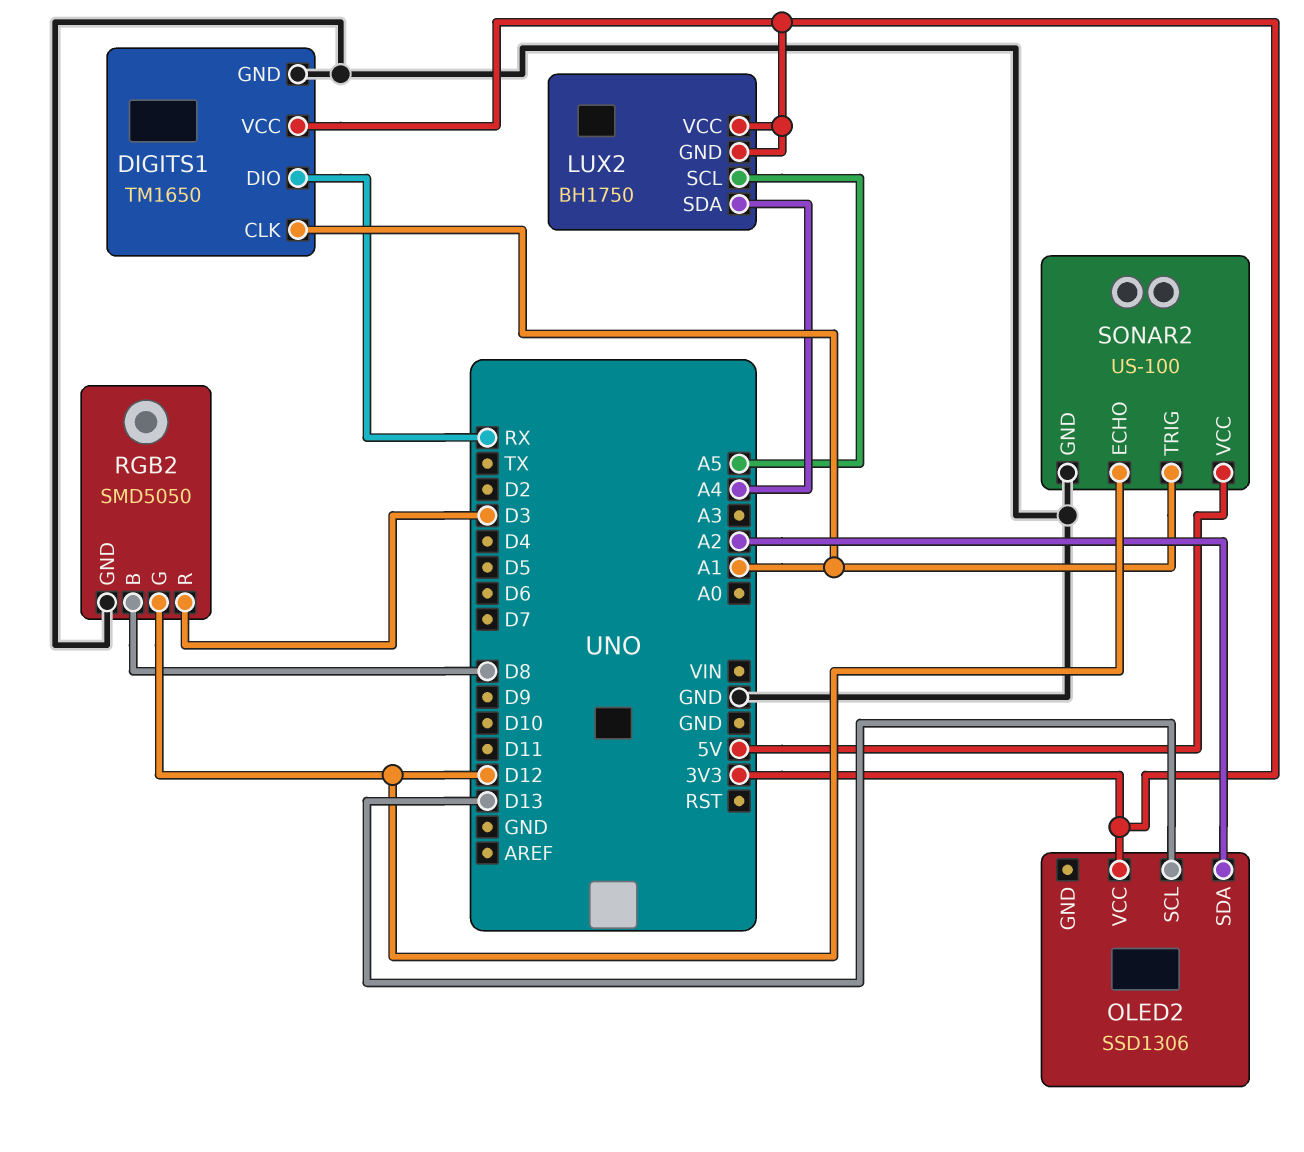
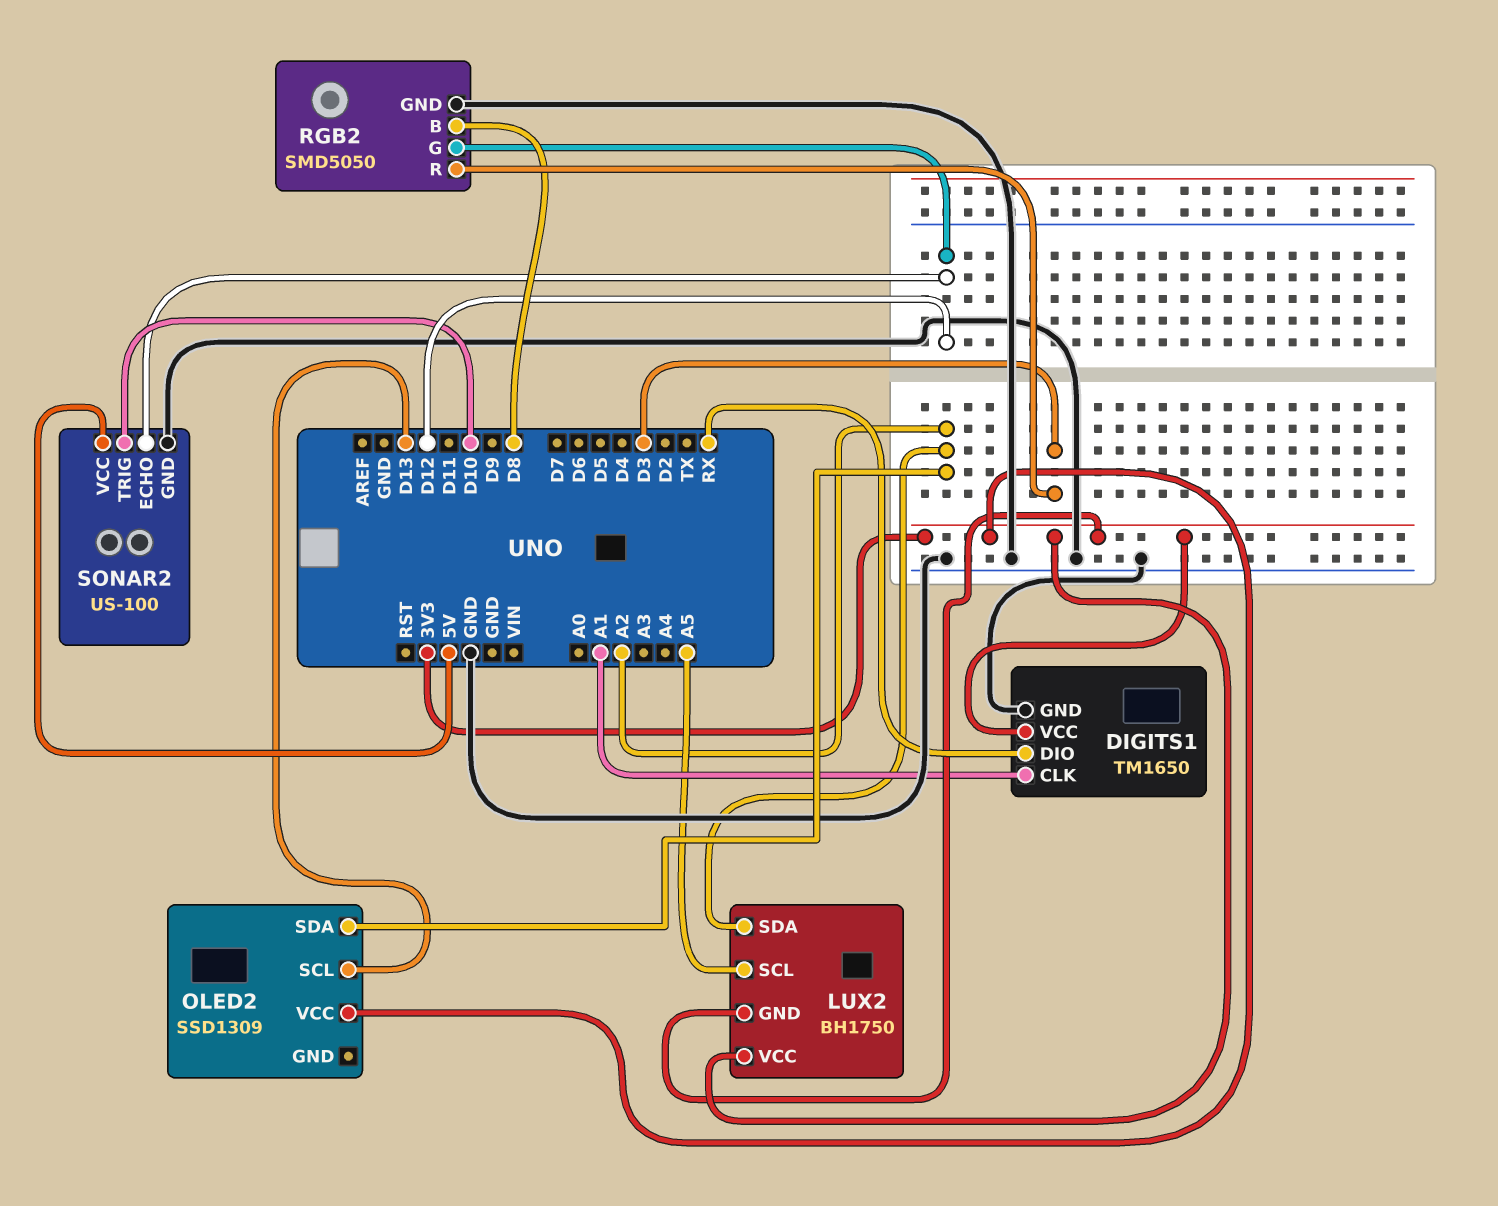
LUX2 pin SDA: A4 -> A2
OLED2: SSD1306 -> SSD1309
SONAR2 pin TRIG: A1 -> D10

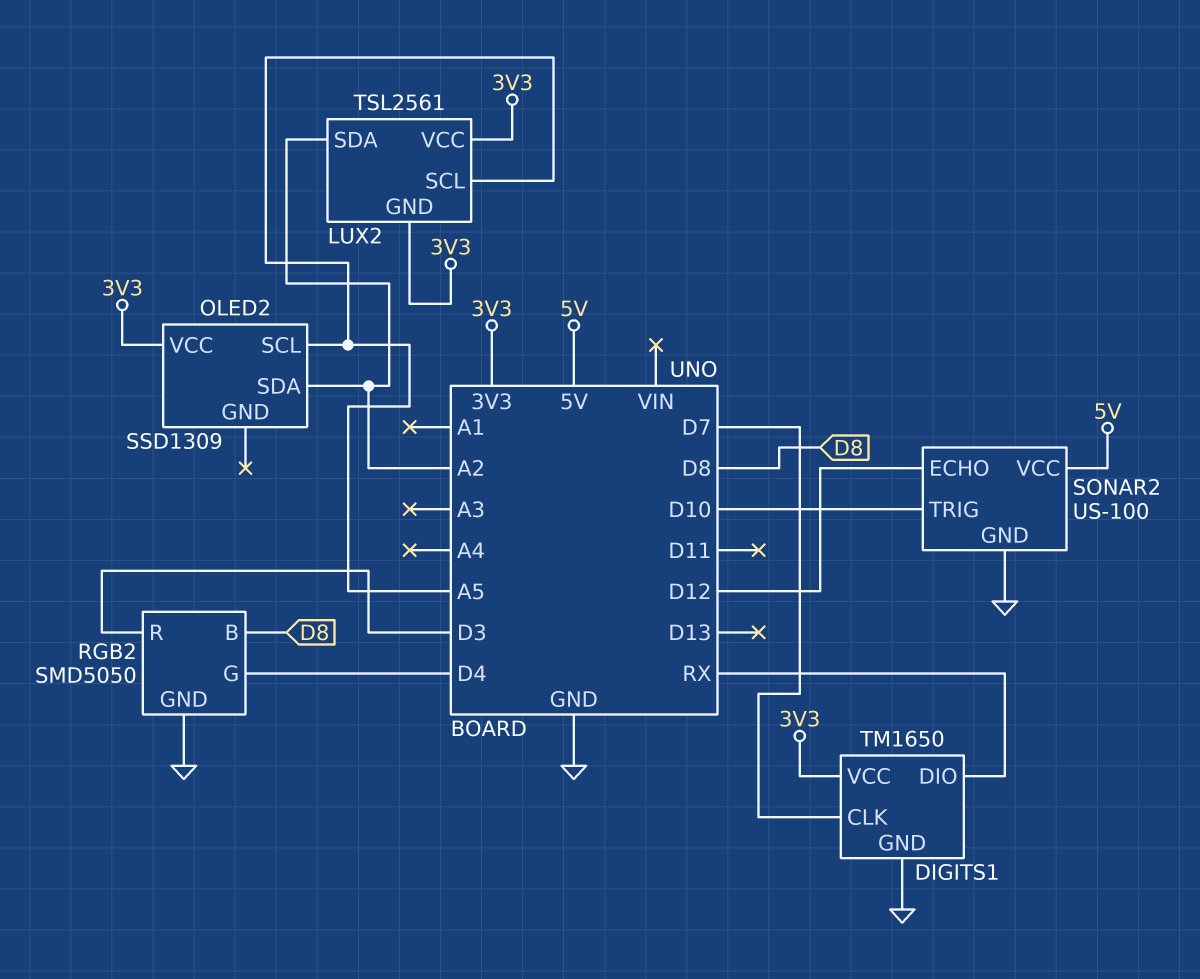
DIGITS1 pin CLK: A1 -> D7
LUX2: BH1750 -> TSL2561
OLED2 pin SCL: D13 -> A5
RGB2 pin G: D12 -> D4

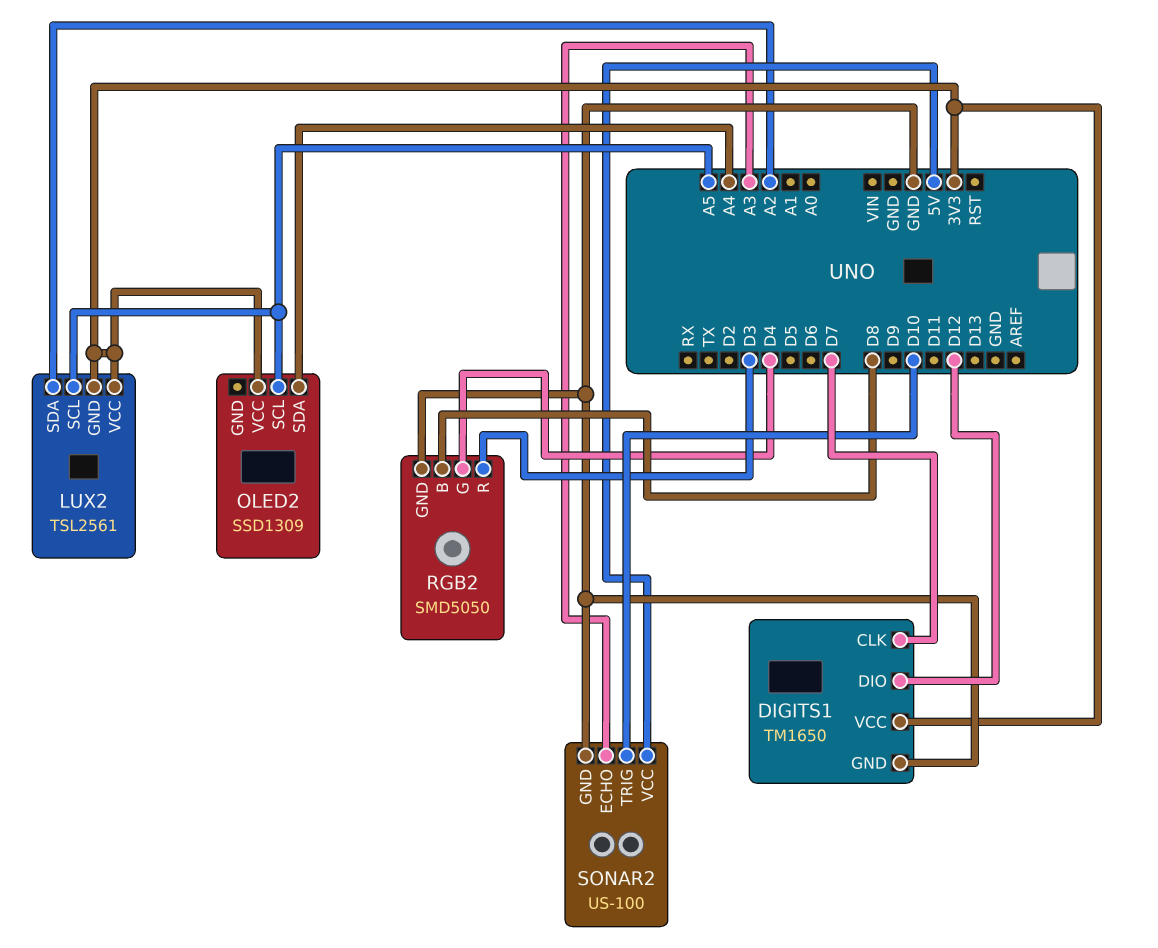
DIGITS1 pin DIO: RX -> D12
OLED2 pin SDA: A2 -> A4
SONAR2 pin ECHO: D12 -> A3

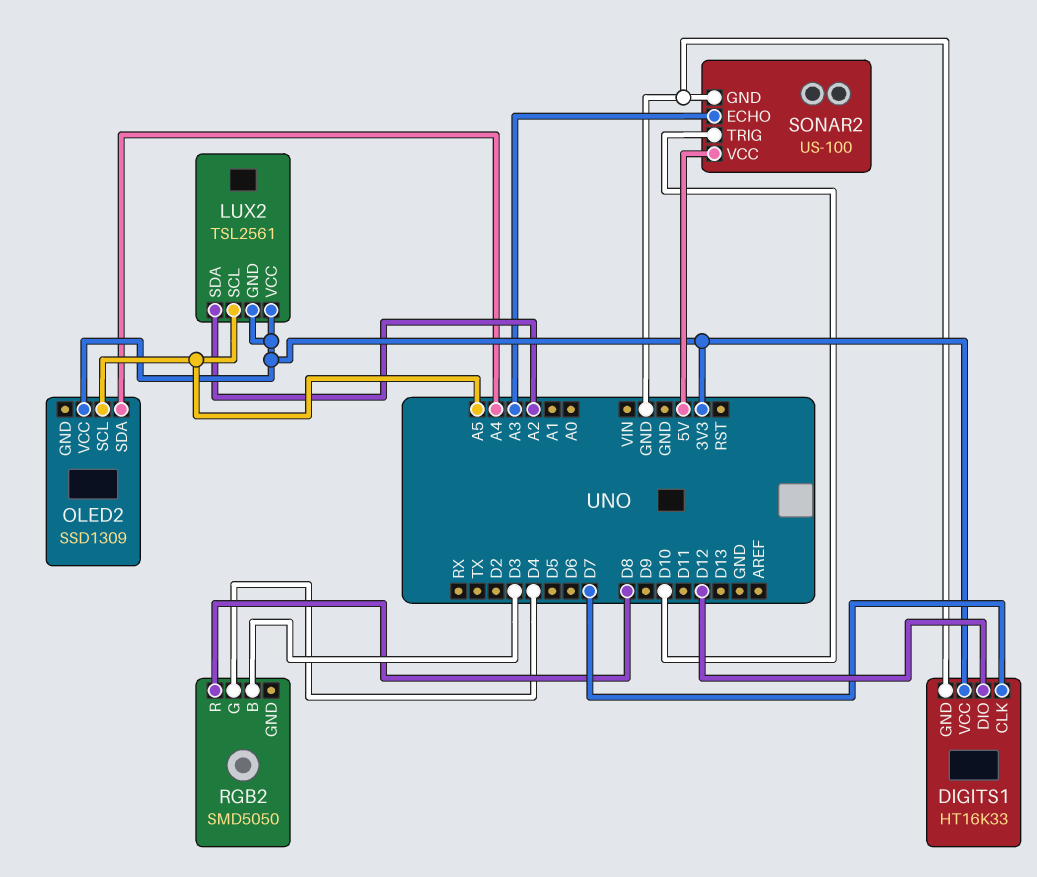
DIGITS1: TM1650 -> HT16K33
RGB2 pin B: D8 -> D3
RGB2 pin GND: GND -> none
RGB2 pin R: D3 -> D8

